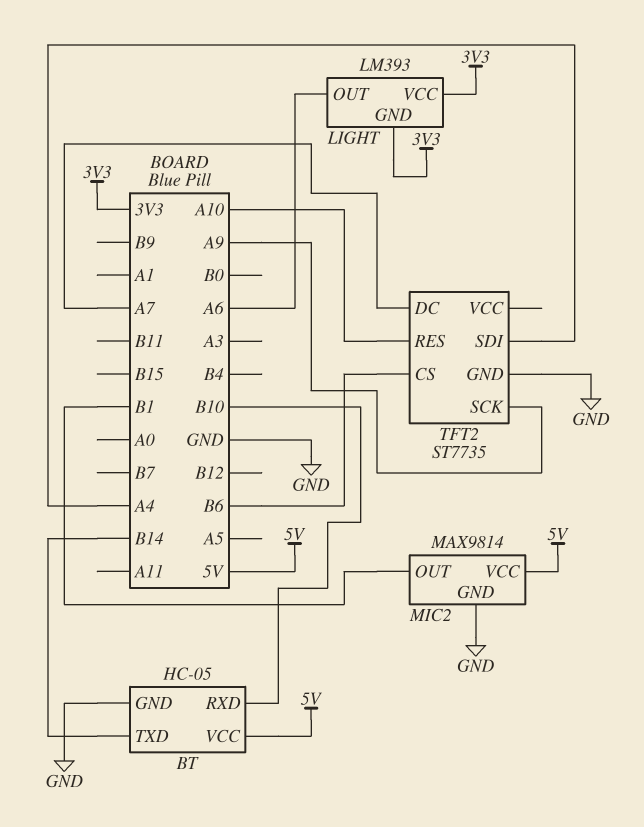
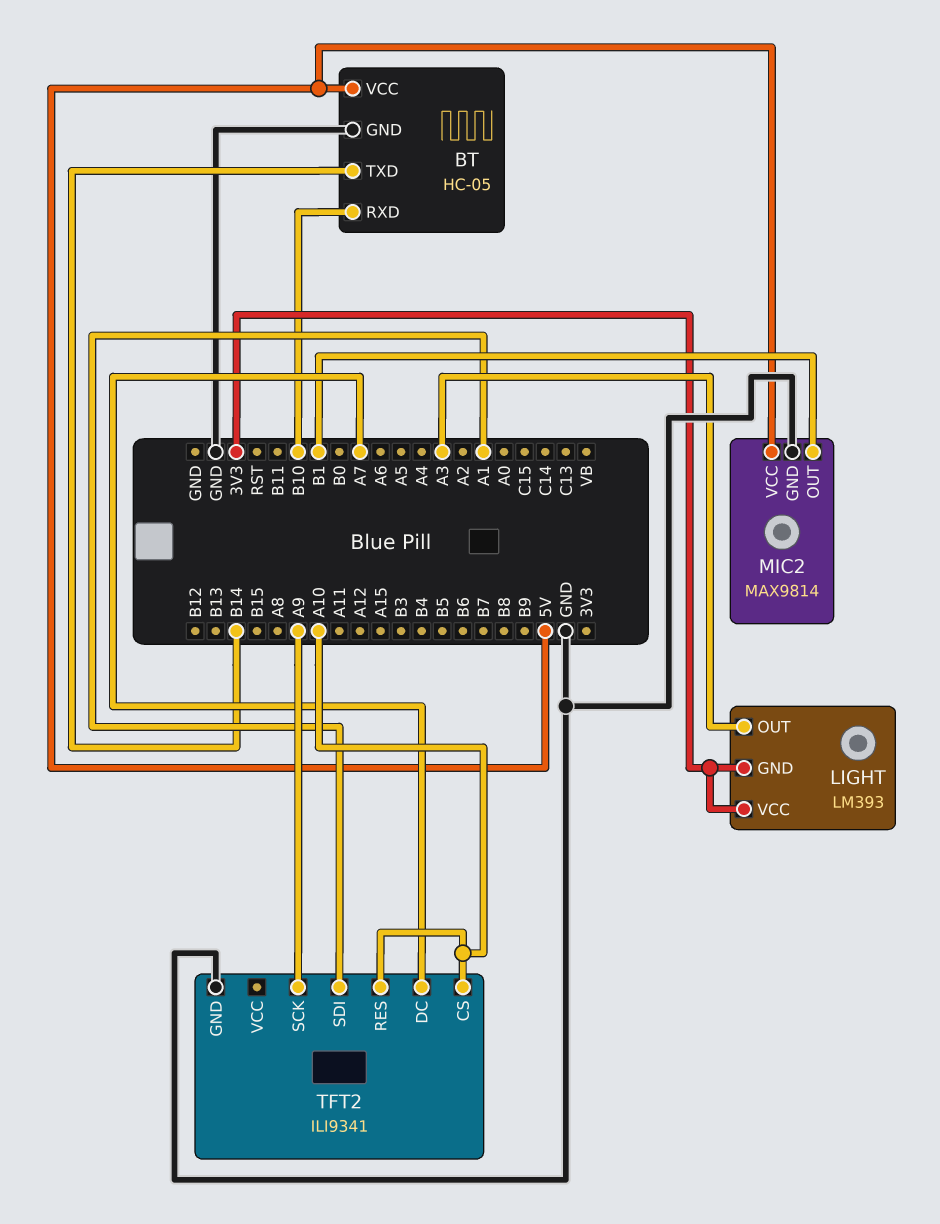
LIGHT pin OUT: A6 -> A3
TFT2: ST7735 -> ILI9341
TFT2 pin CS: B6 -> A10
TFT2 pin SDI: A4 -> A1

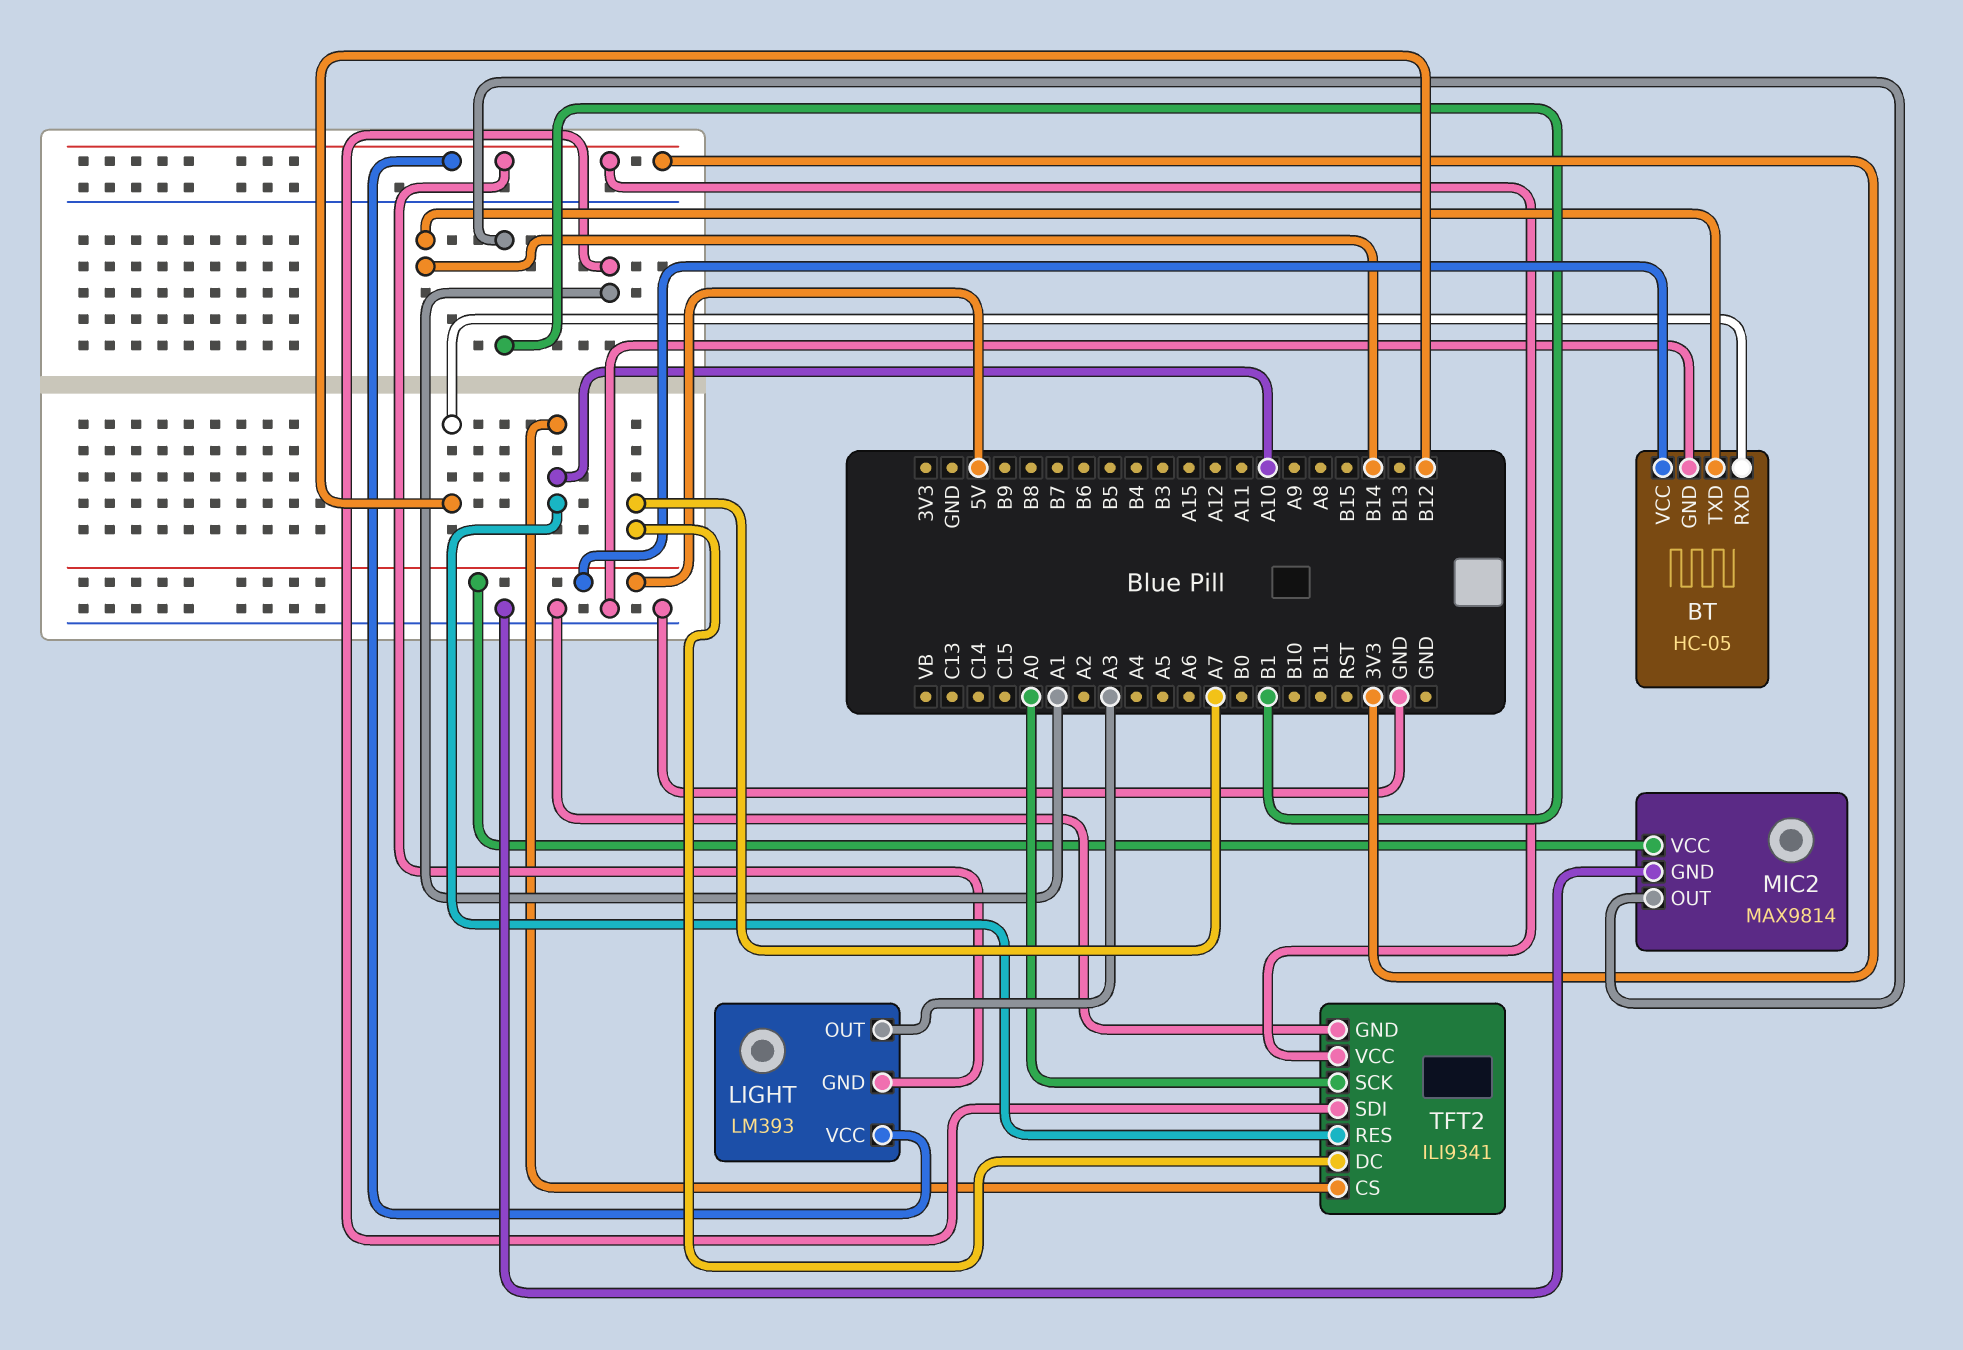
BT pin RXD: B10 -> B12
TFT2 pin SCK: A9 -> A0
TFT2 pin VCC: none -> 3V3

